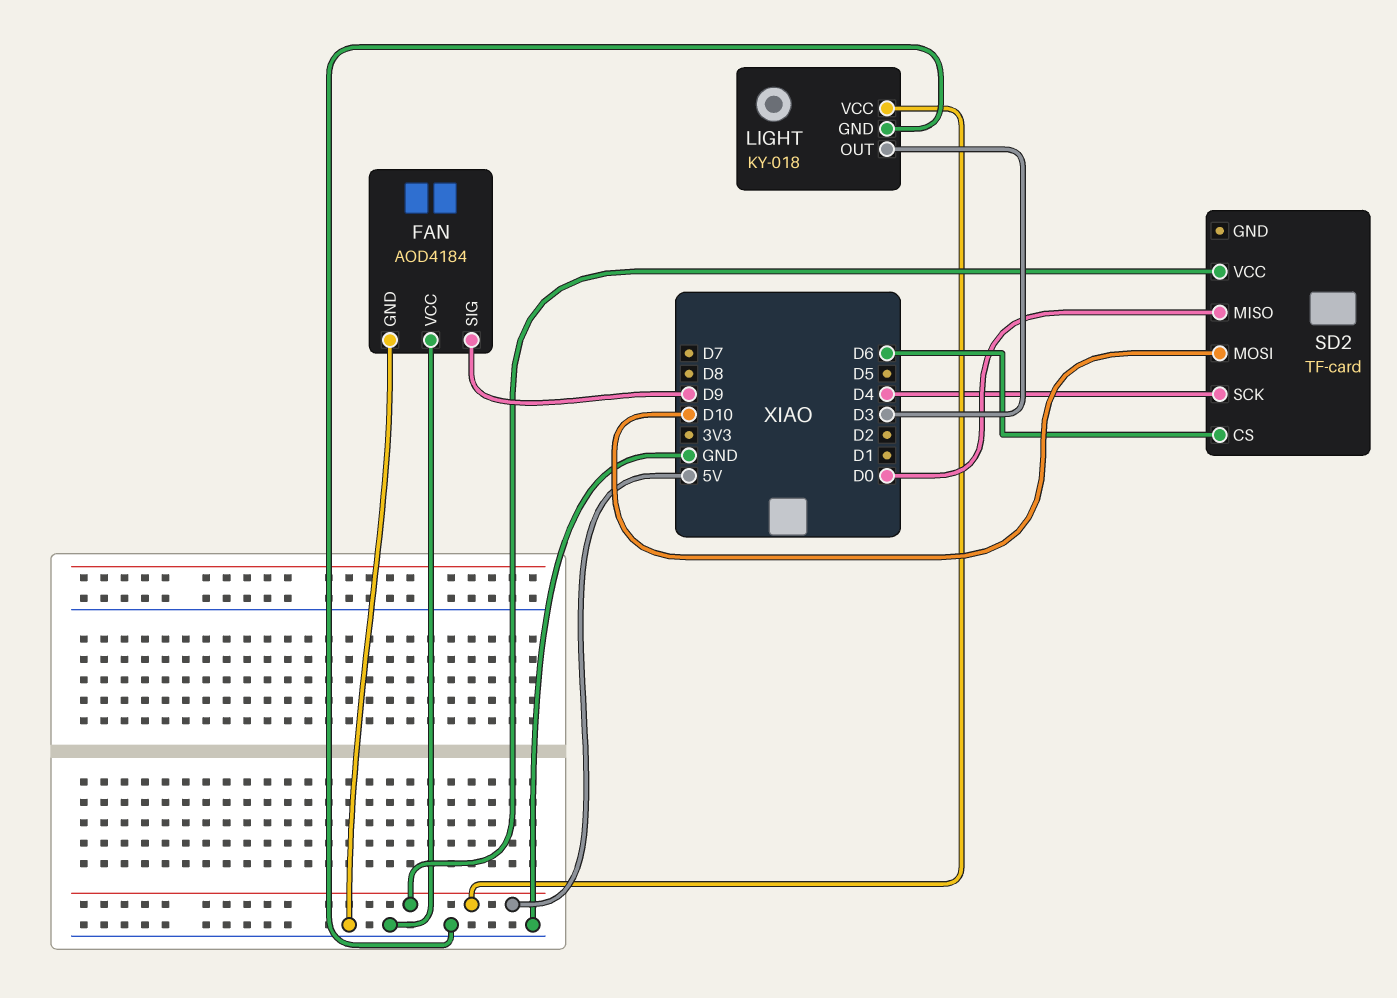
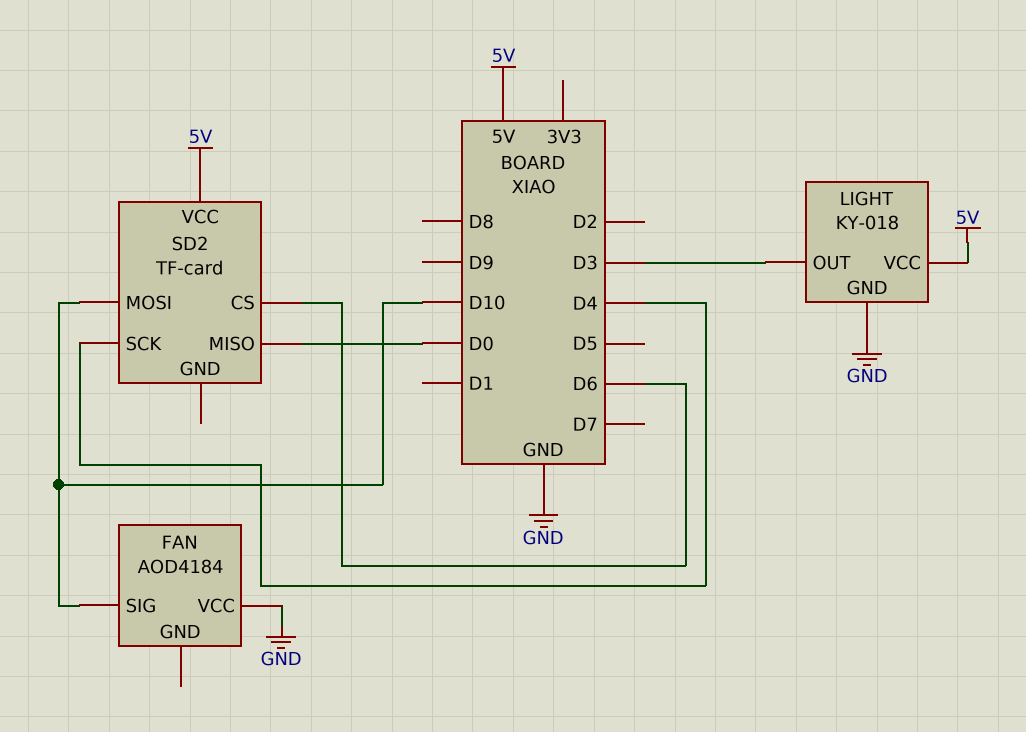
FAN pin GND: GND -> none
FAN pin SIG: D9 -> D10

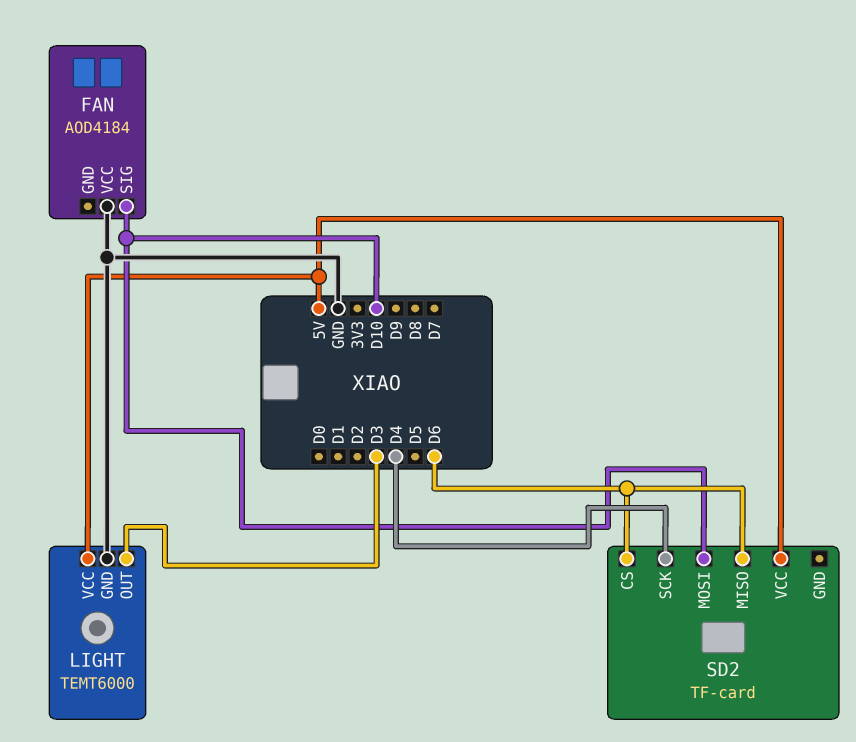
LIGHT: KY-018 -> TEMT6000
SD2 pin MISO: D0 -> D6

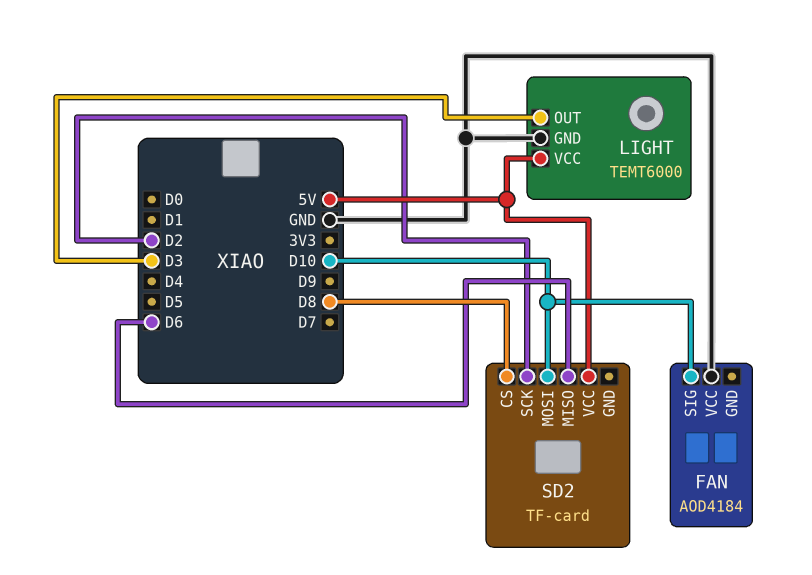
SD2 pin CS: D6 -> D8
SD2 pin SCK: D4 -> D2

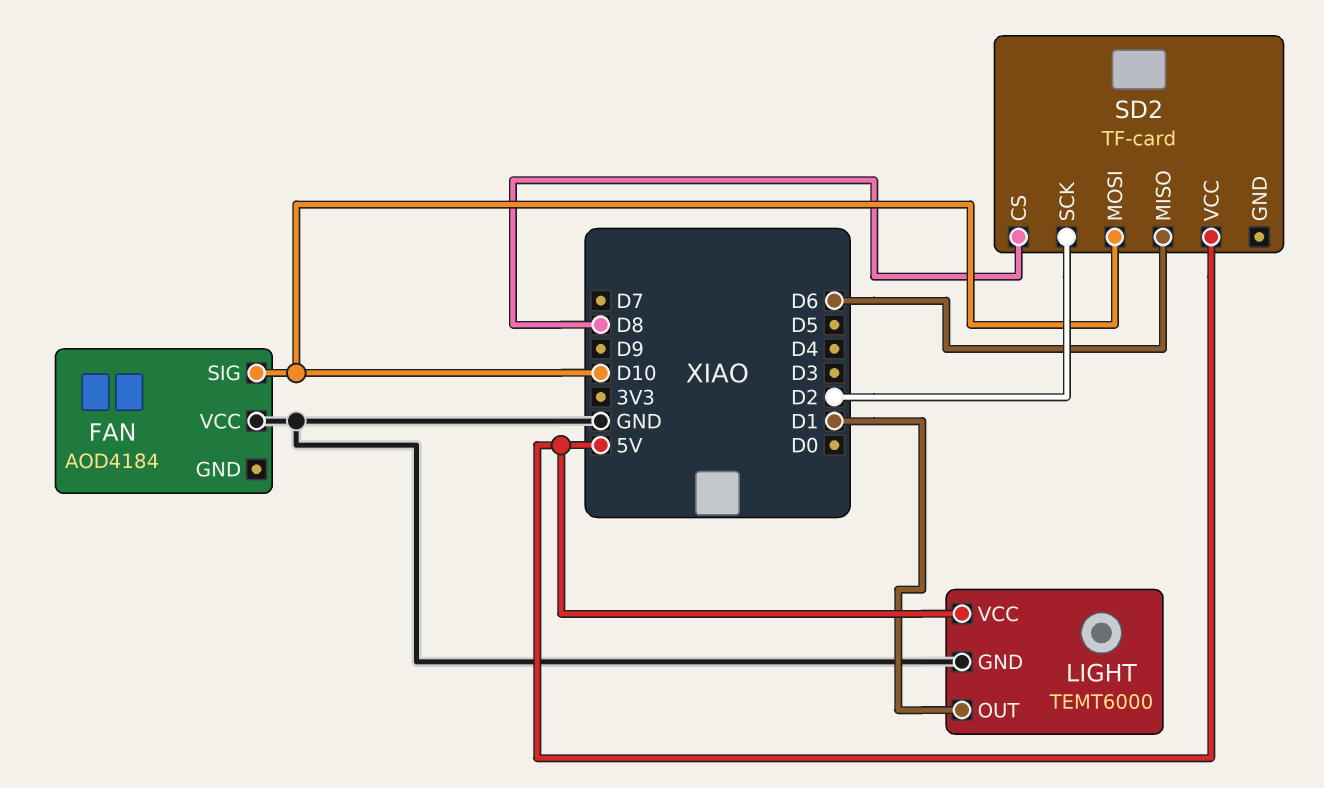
LIGHT pin OUT: D3 -> D1

